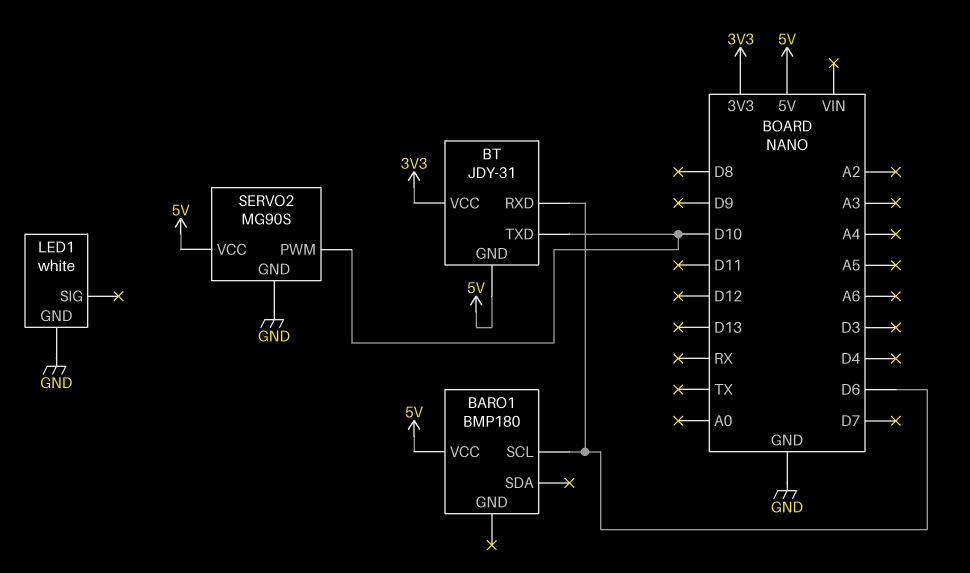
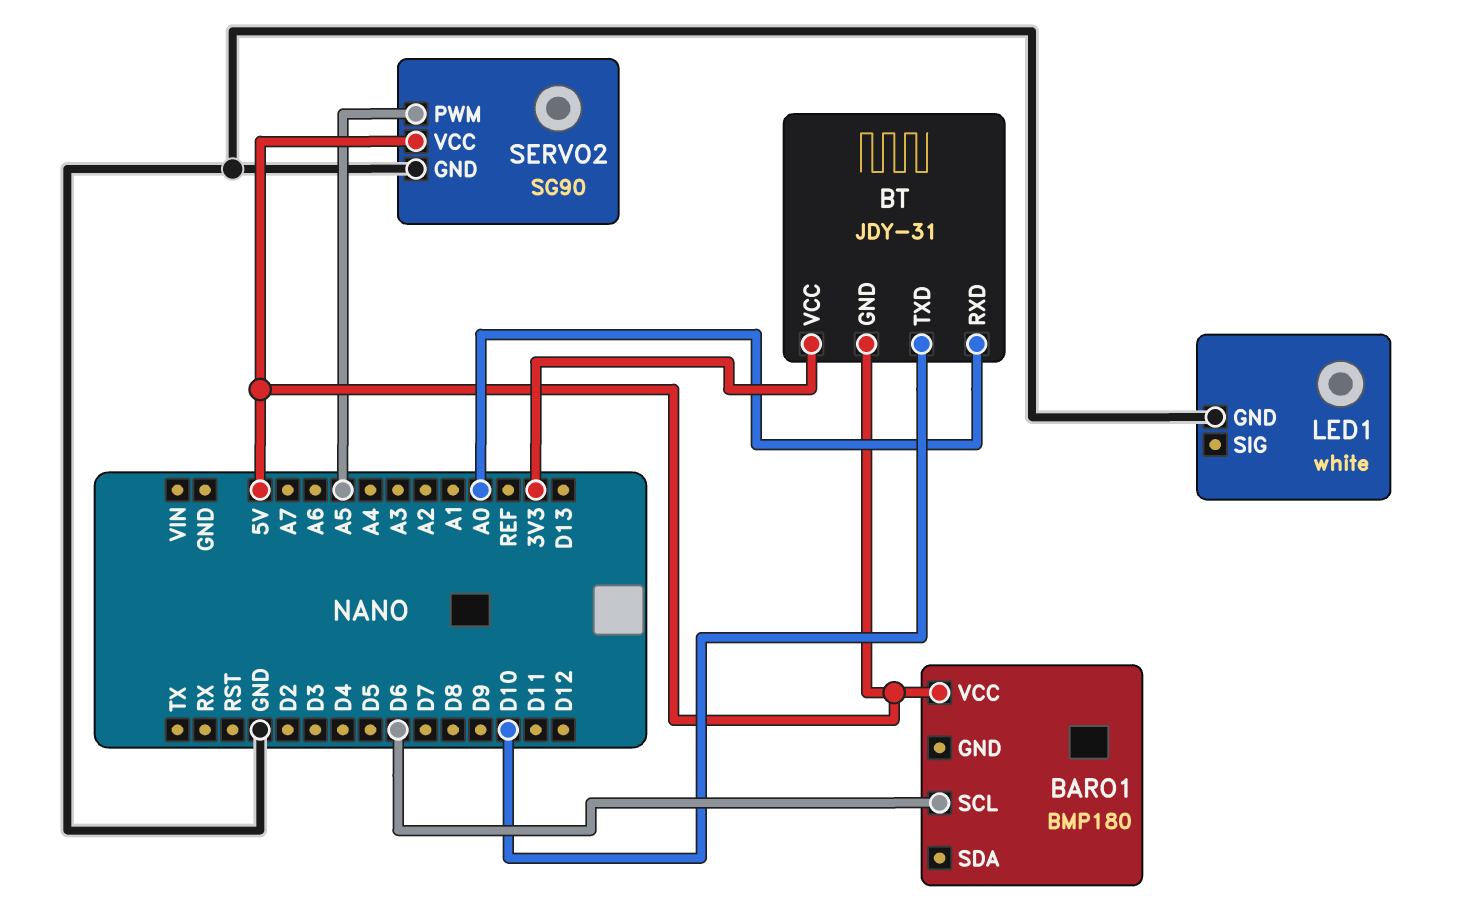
BT pin RXD: D6 -> A0
SERVO2: MG90S -> SG90
SERVO2 pin PWM: D10 -> A5

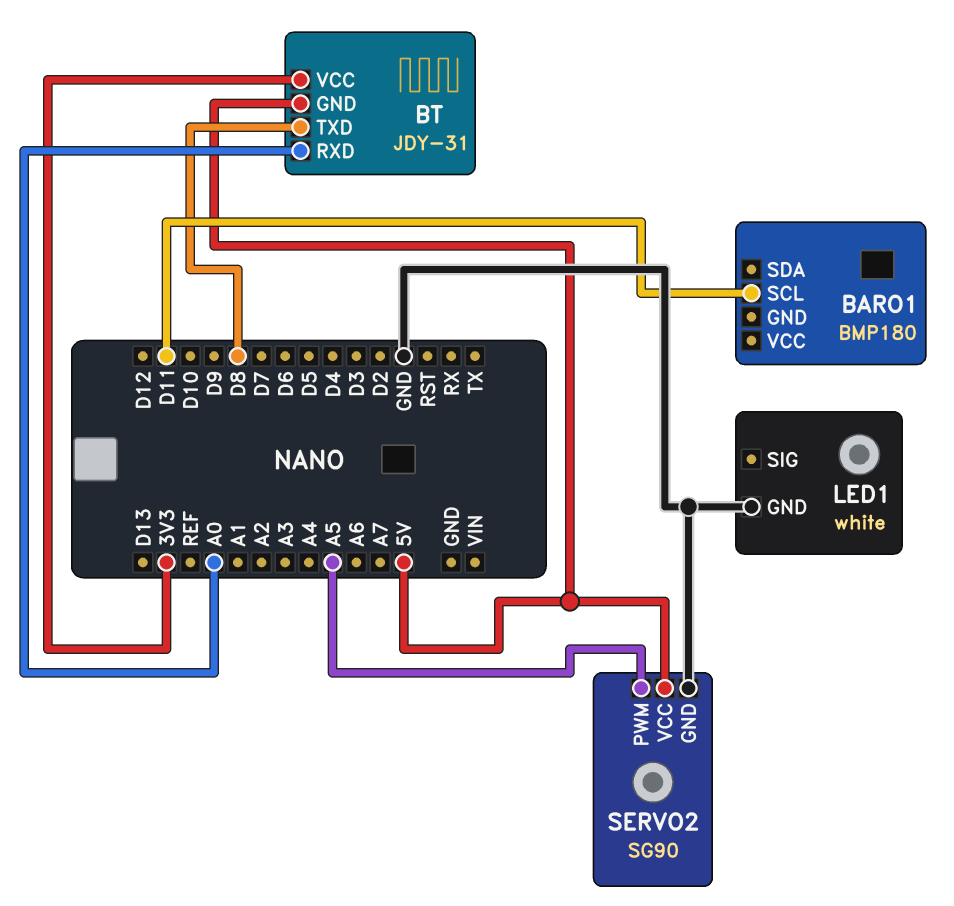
BARO1 pin SCL: D6 -> D11
BARO1 pin VCC: 5V -> none
BT pin TXD: D10 -> D8

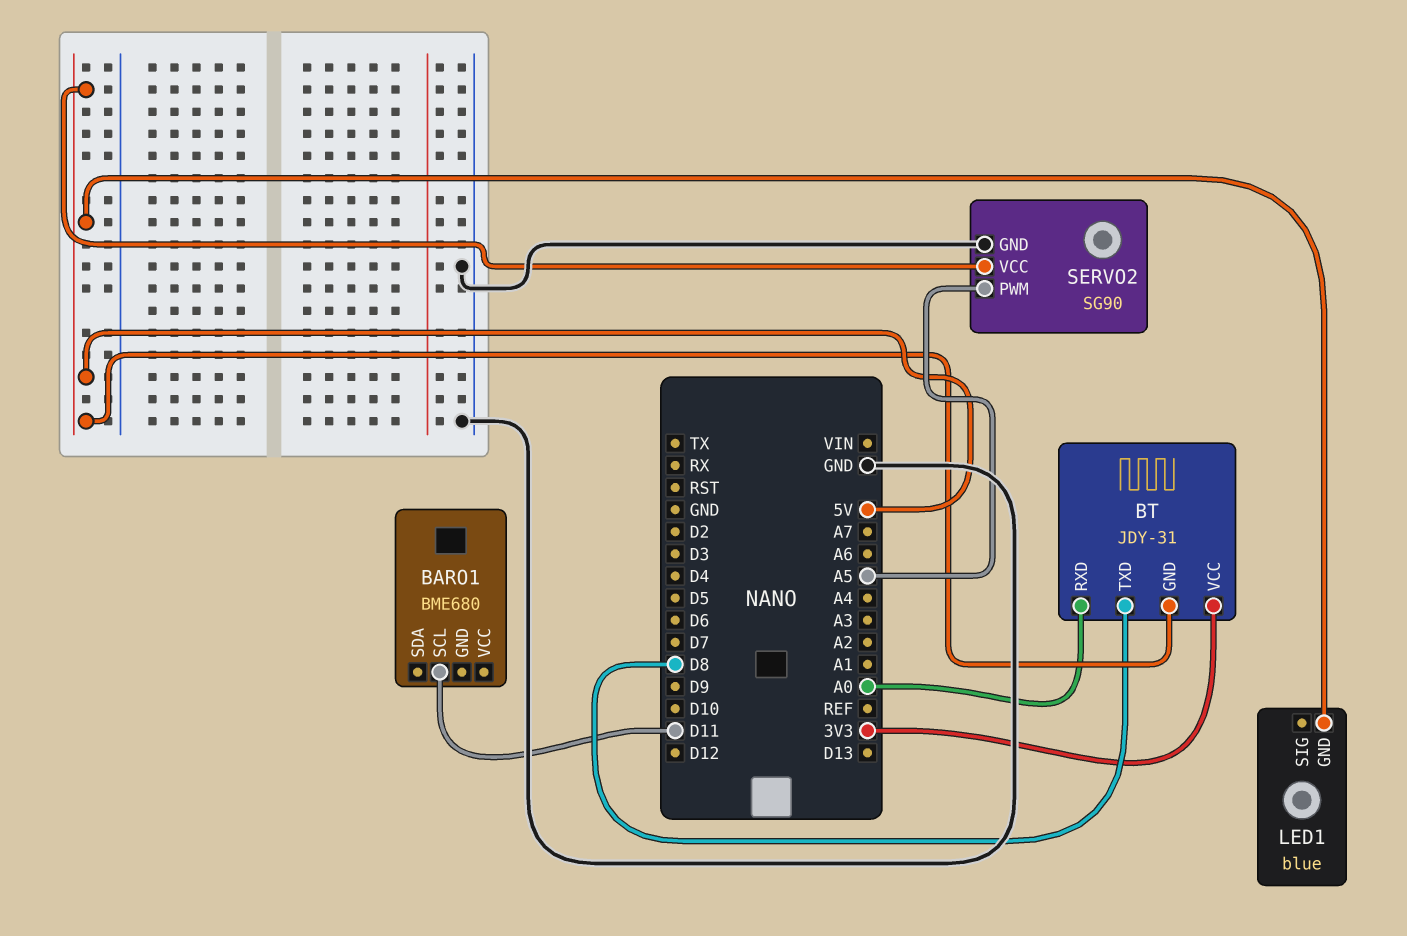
BARO1: BMP180 -> BME680
LED1: white -> blue
LED1 pin GND: GND -> 5V

